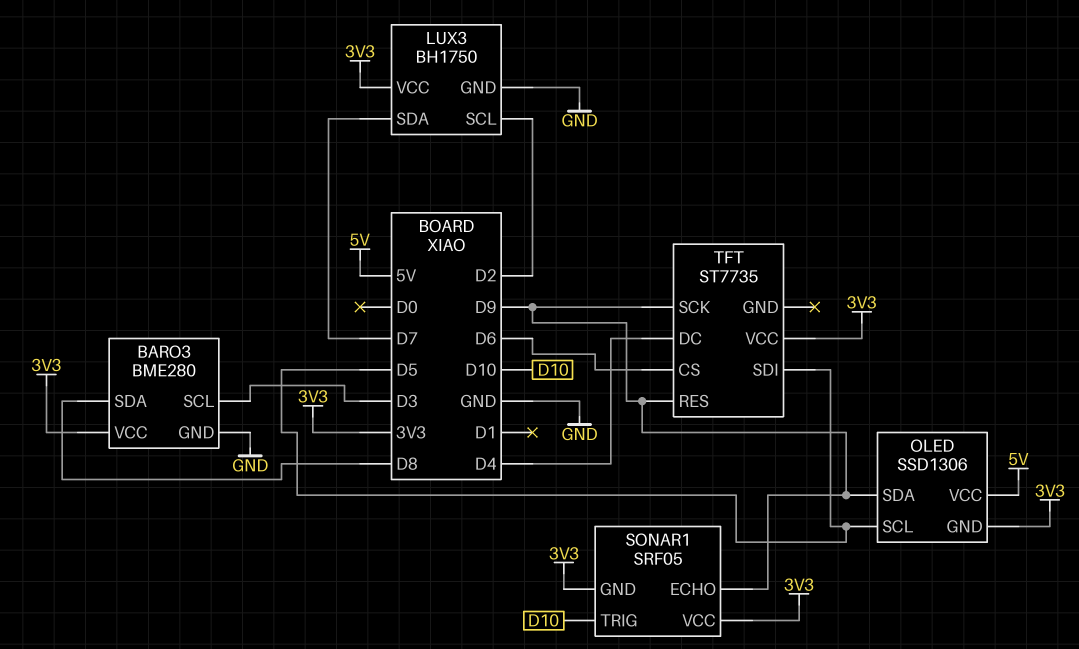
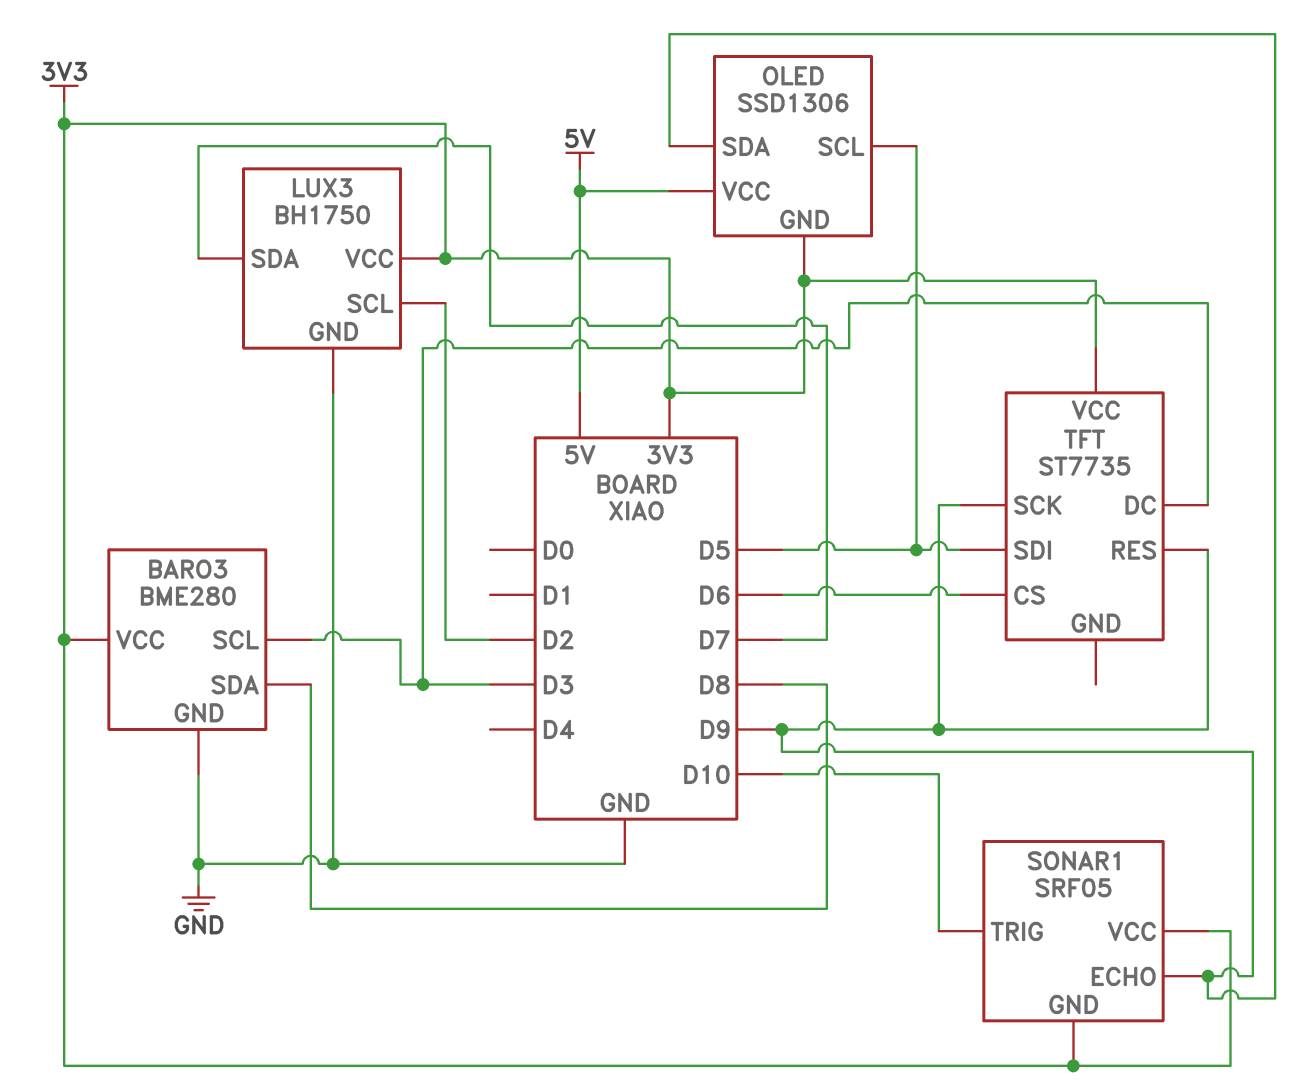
TFT pin DC: D4 -> D3

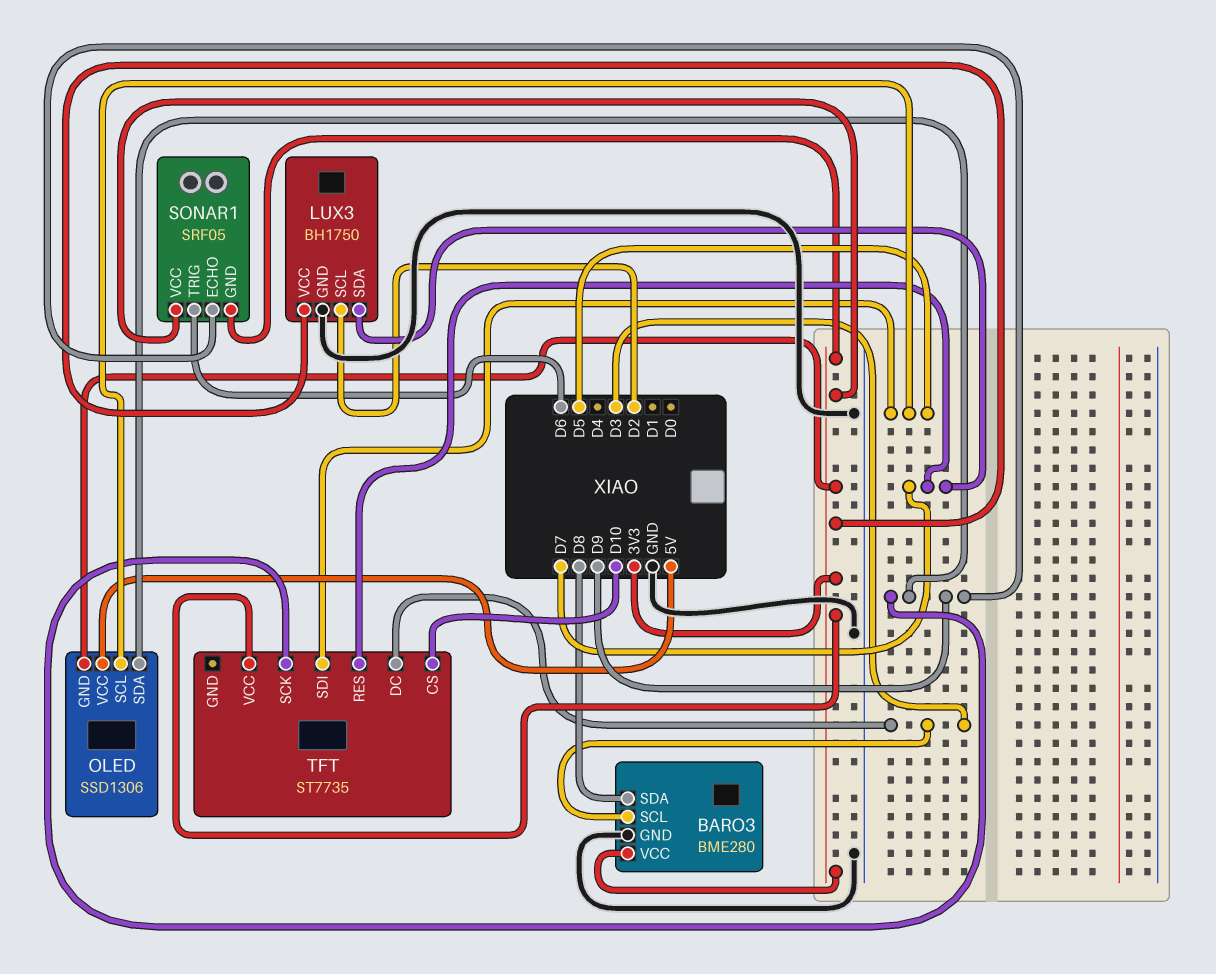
SONAR1 pin TRIG: D10 -> D6
TFT pin CS: D6 -> D10
TFT pin RES: D9 -> D7

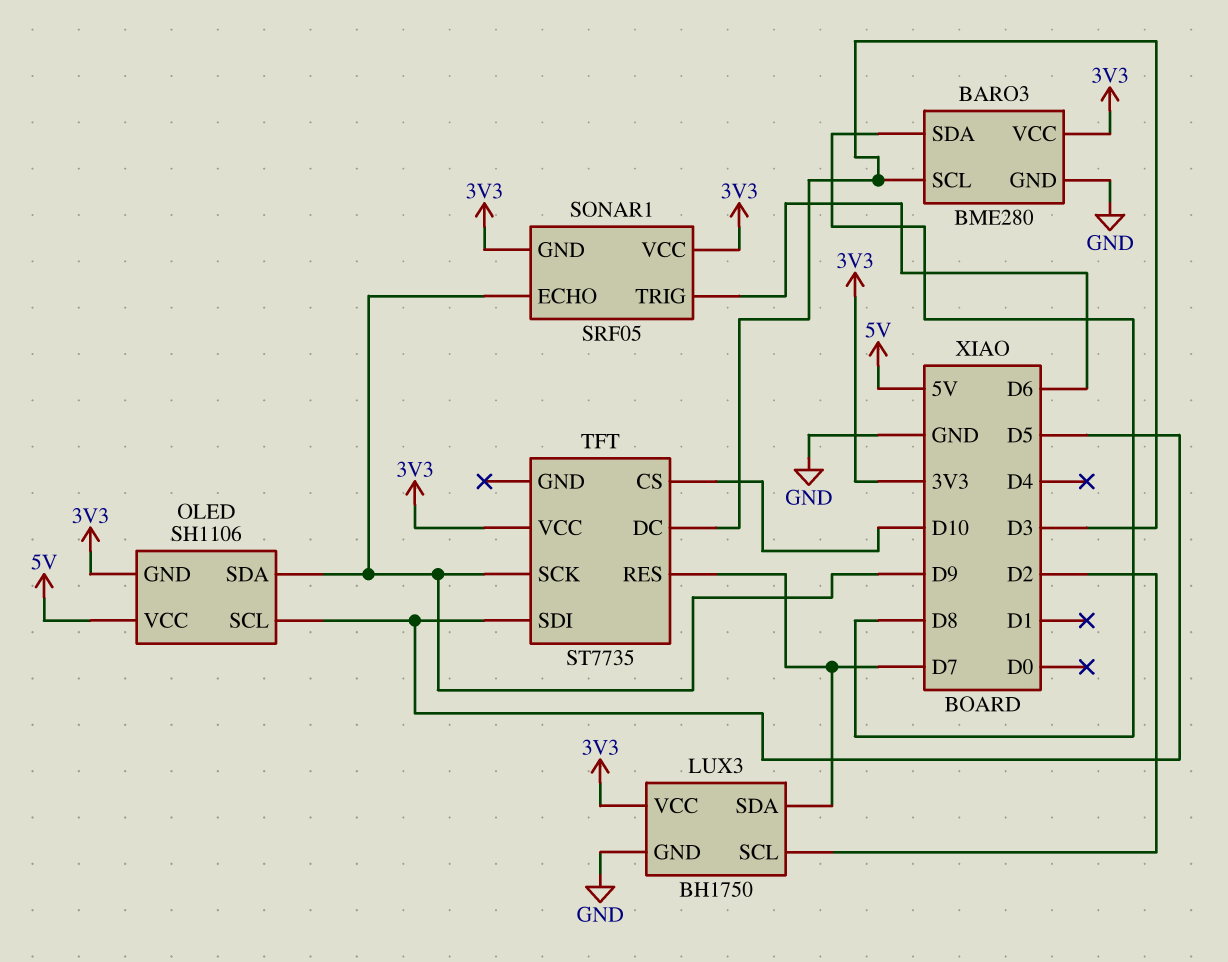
OLED: SSD1306 -> SH1106

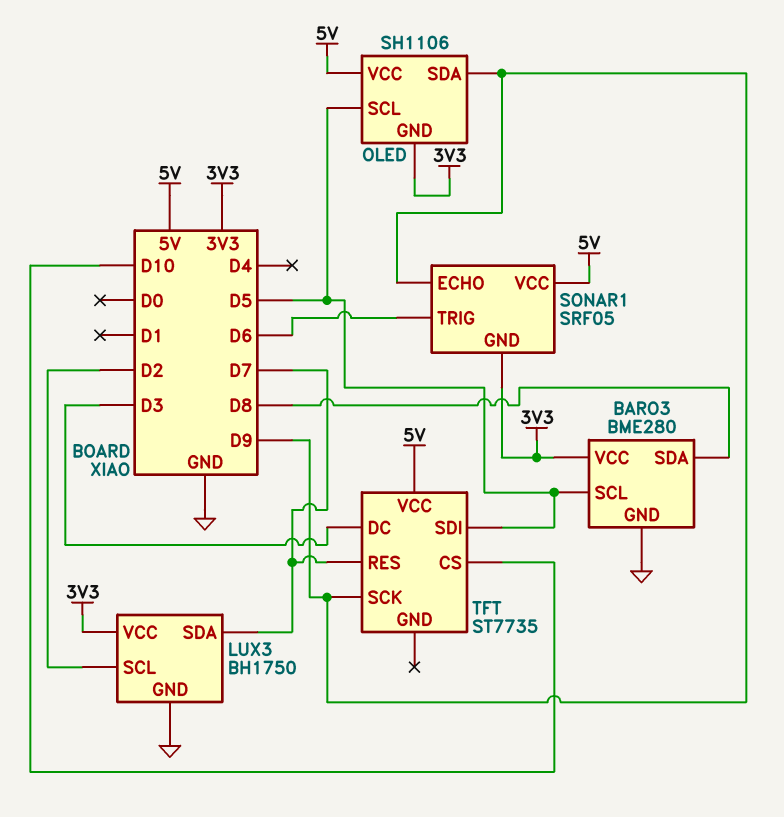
BARO3 pin SCL: D3 -> D5
SONAR1 pin VCC: 3V3 -> 5V
TFT pin VCC: 3V3 -> 5V

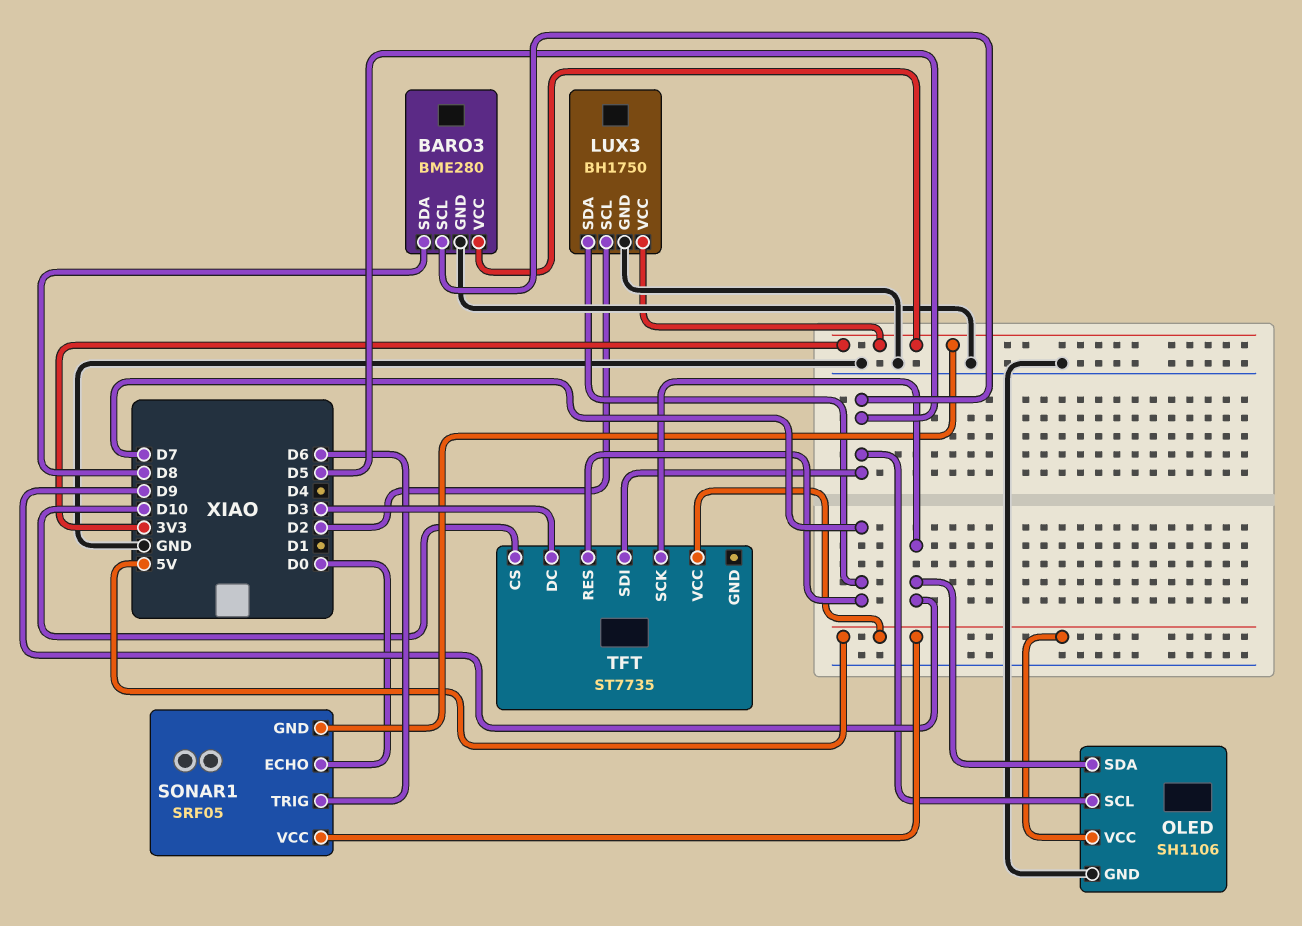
OLED pin GND: 3V3 -> GND
SONAR1 pin ECHO: D9 -> D0

